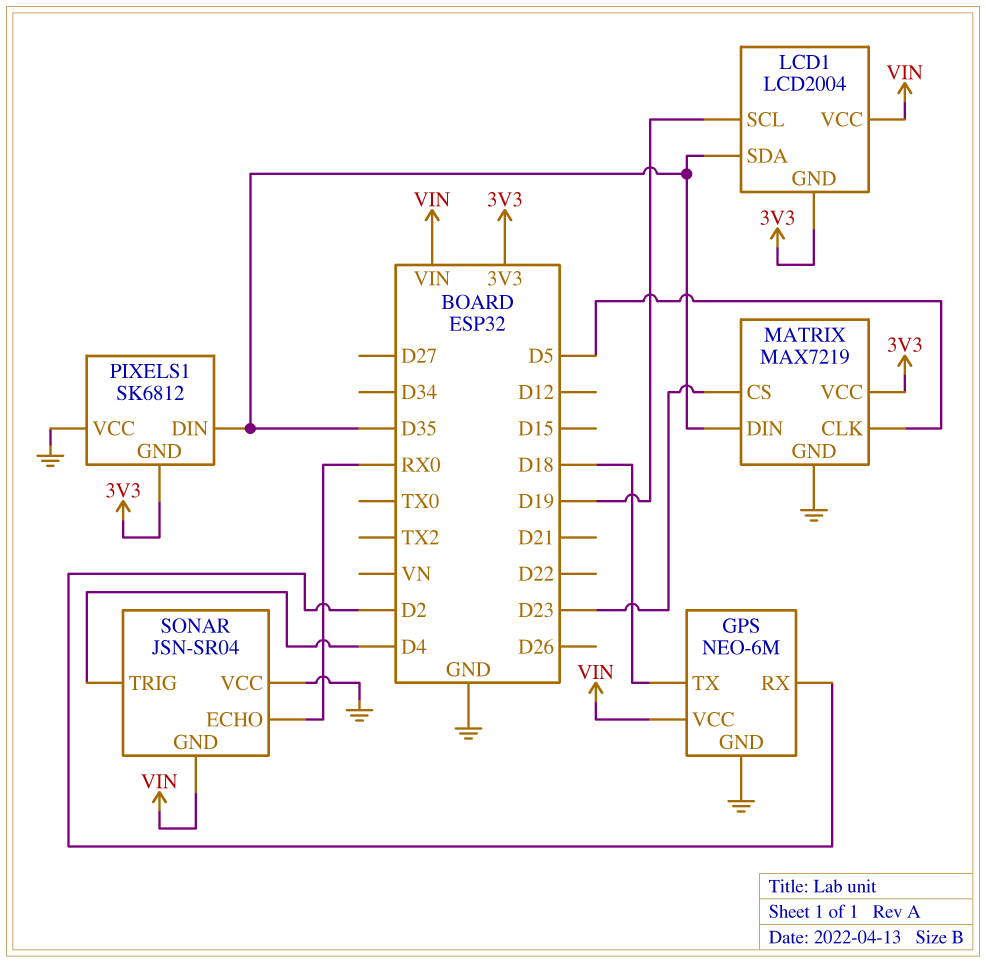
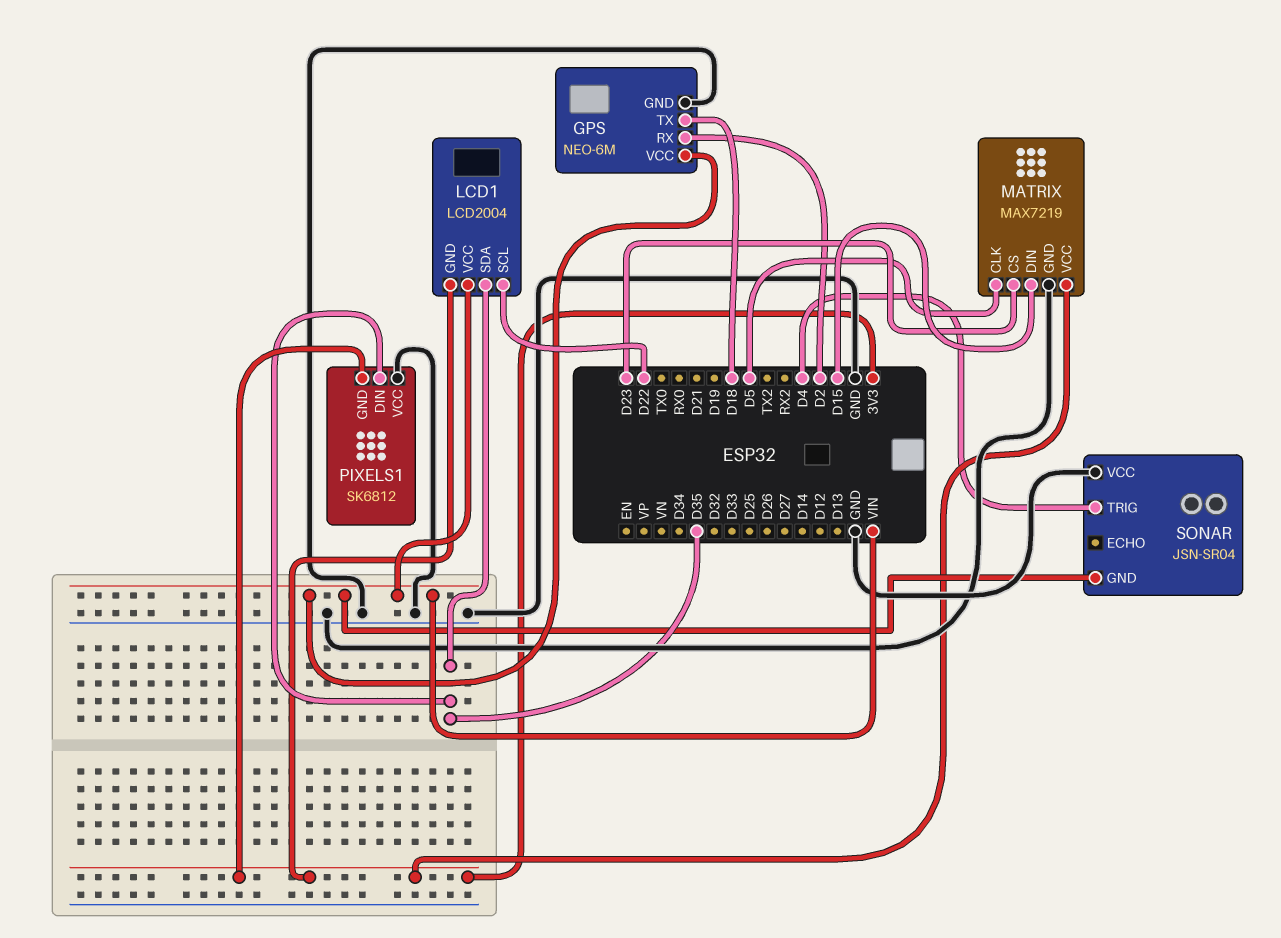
LCD1 pin SCL: D19 -> D22
MATRIX pin DIN: D35 -> D15
SONAR pin ECHO: RX0 -> none

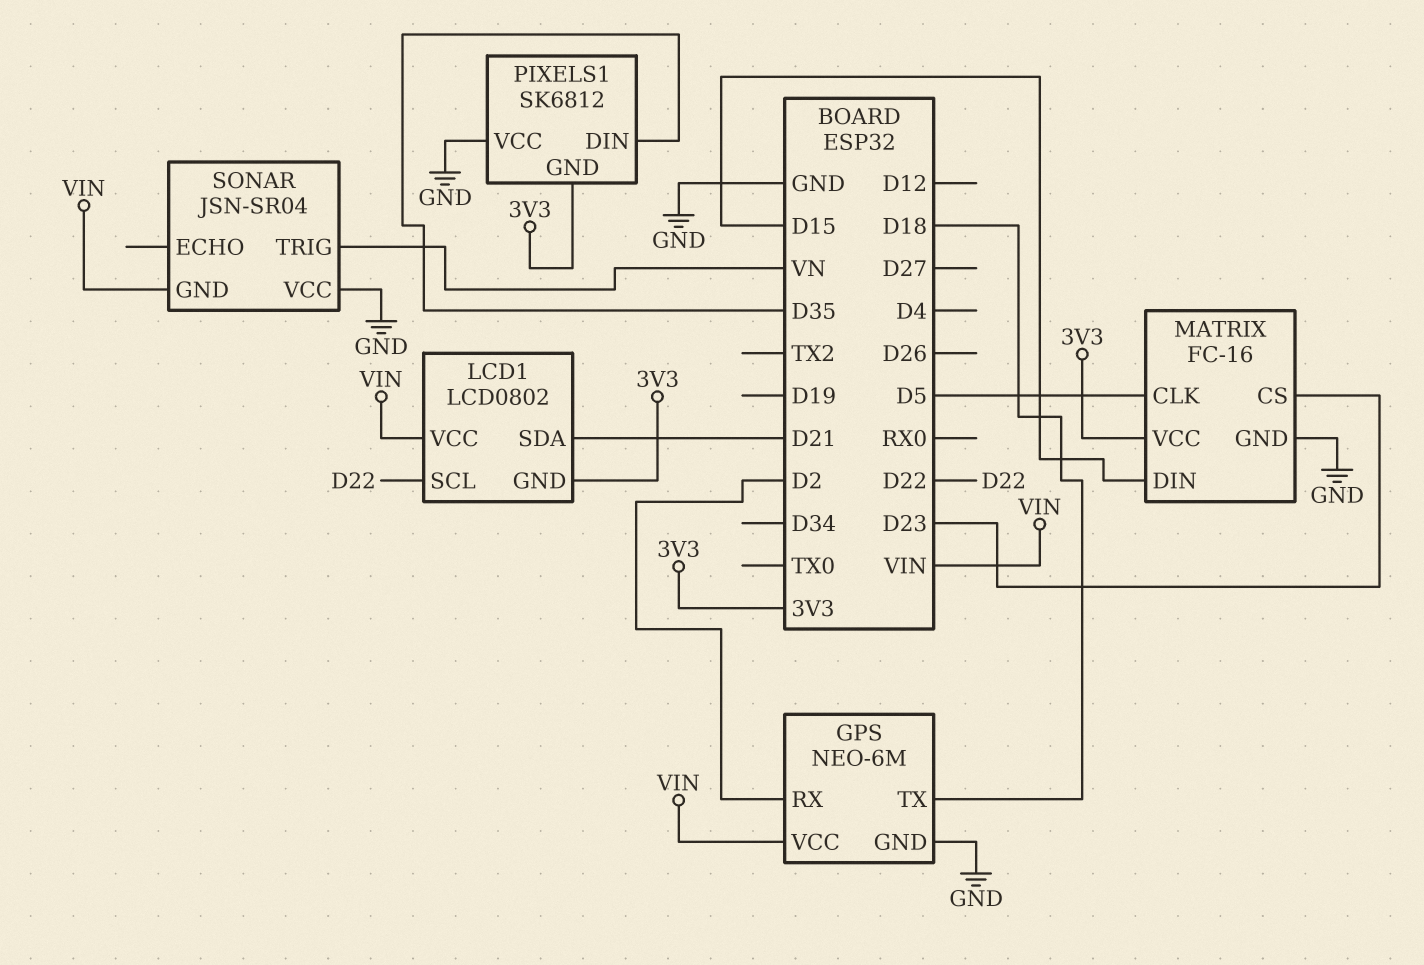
LCD1: LCD2004 -> LCD0802
LCD1 pin SDA: D35 -> D21
MATRIX: MAX7219 -> FC-16
SONAR pin TRIG: D4 -> VN

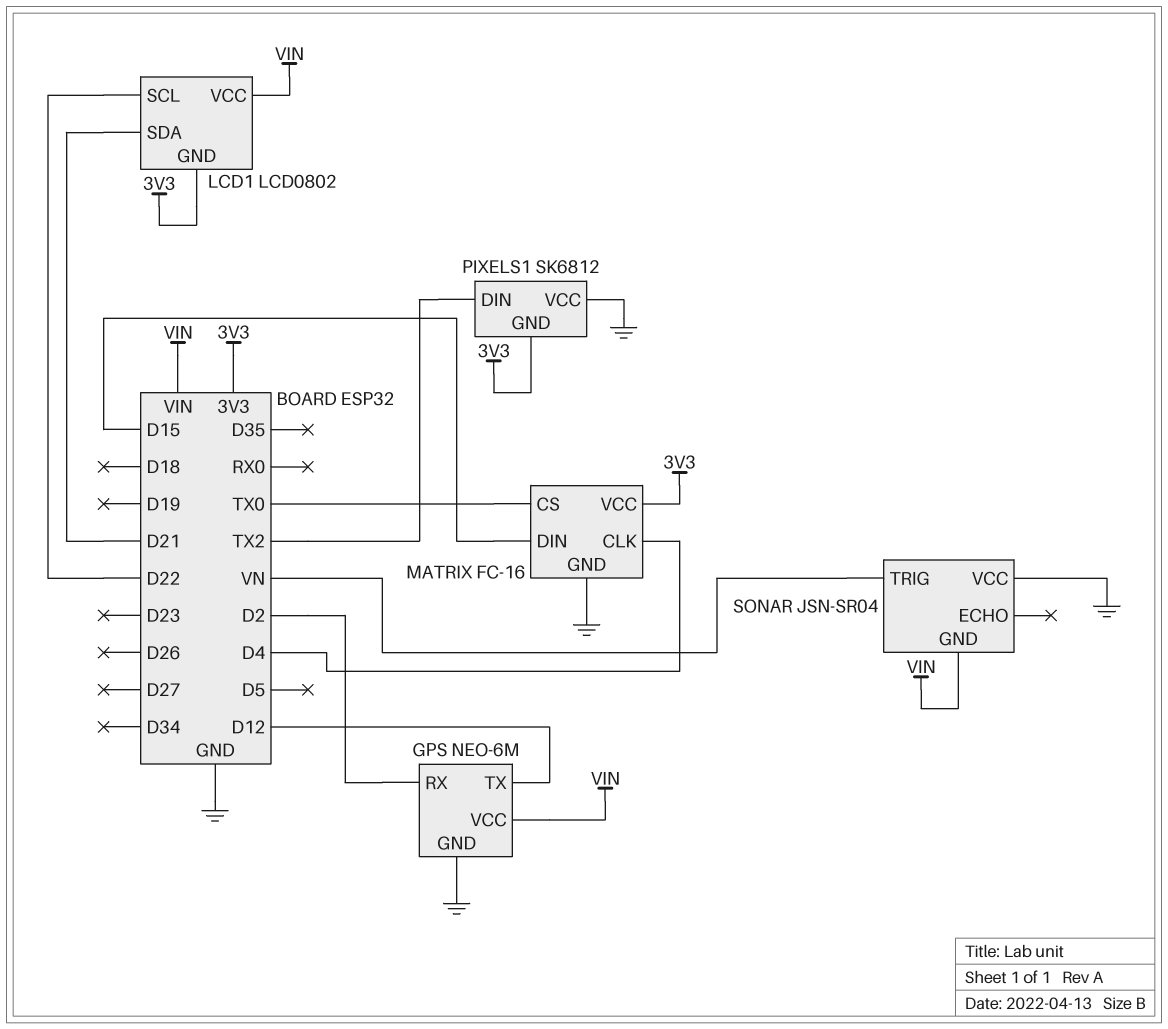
GPS pin TX: D18 -> D12
MATRIX pin CLK: D5 -> D4
MATRIX pin CS: D23 -> TX0
PIXELS1 pin DIN: D35 -> TX2

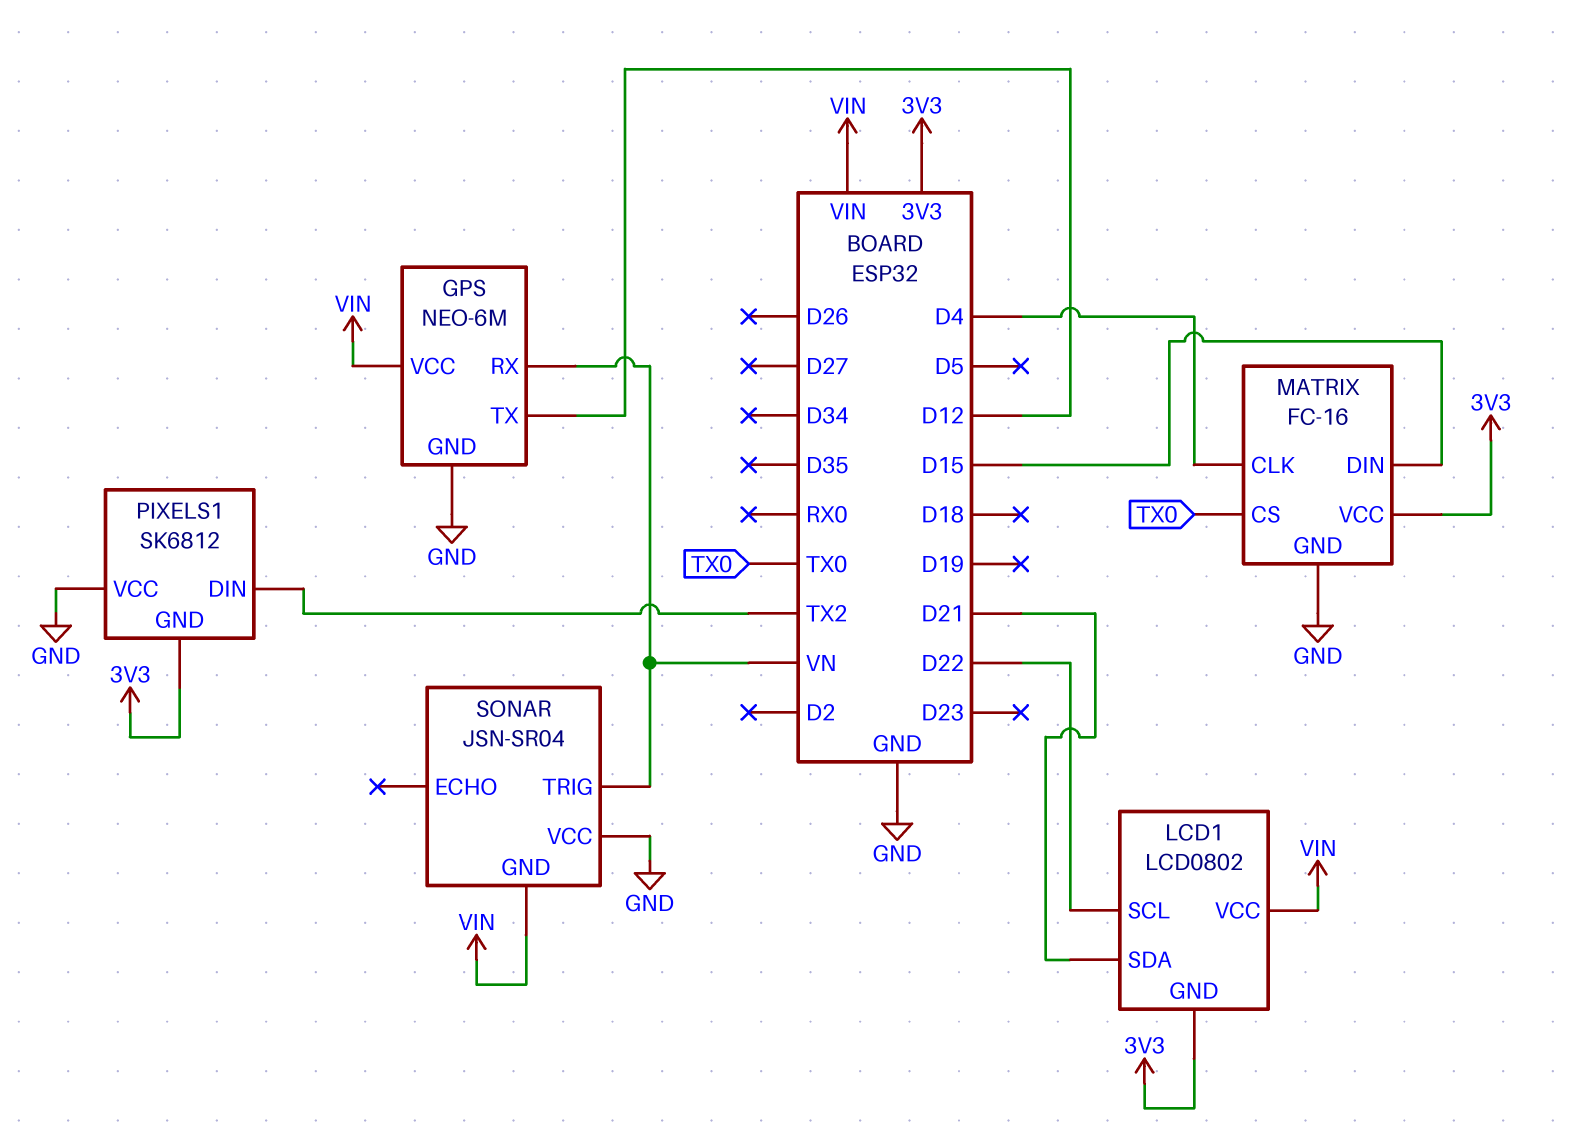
GPS pin RX: D2 -> VN

